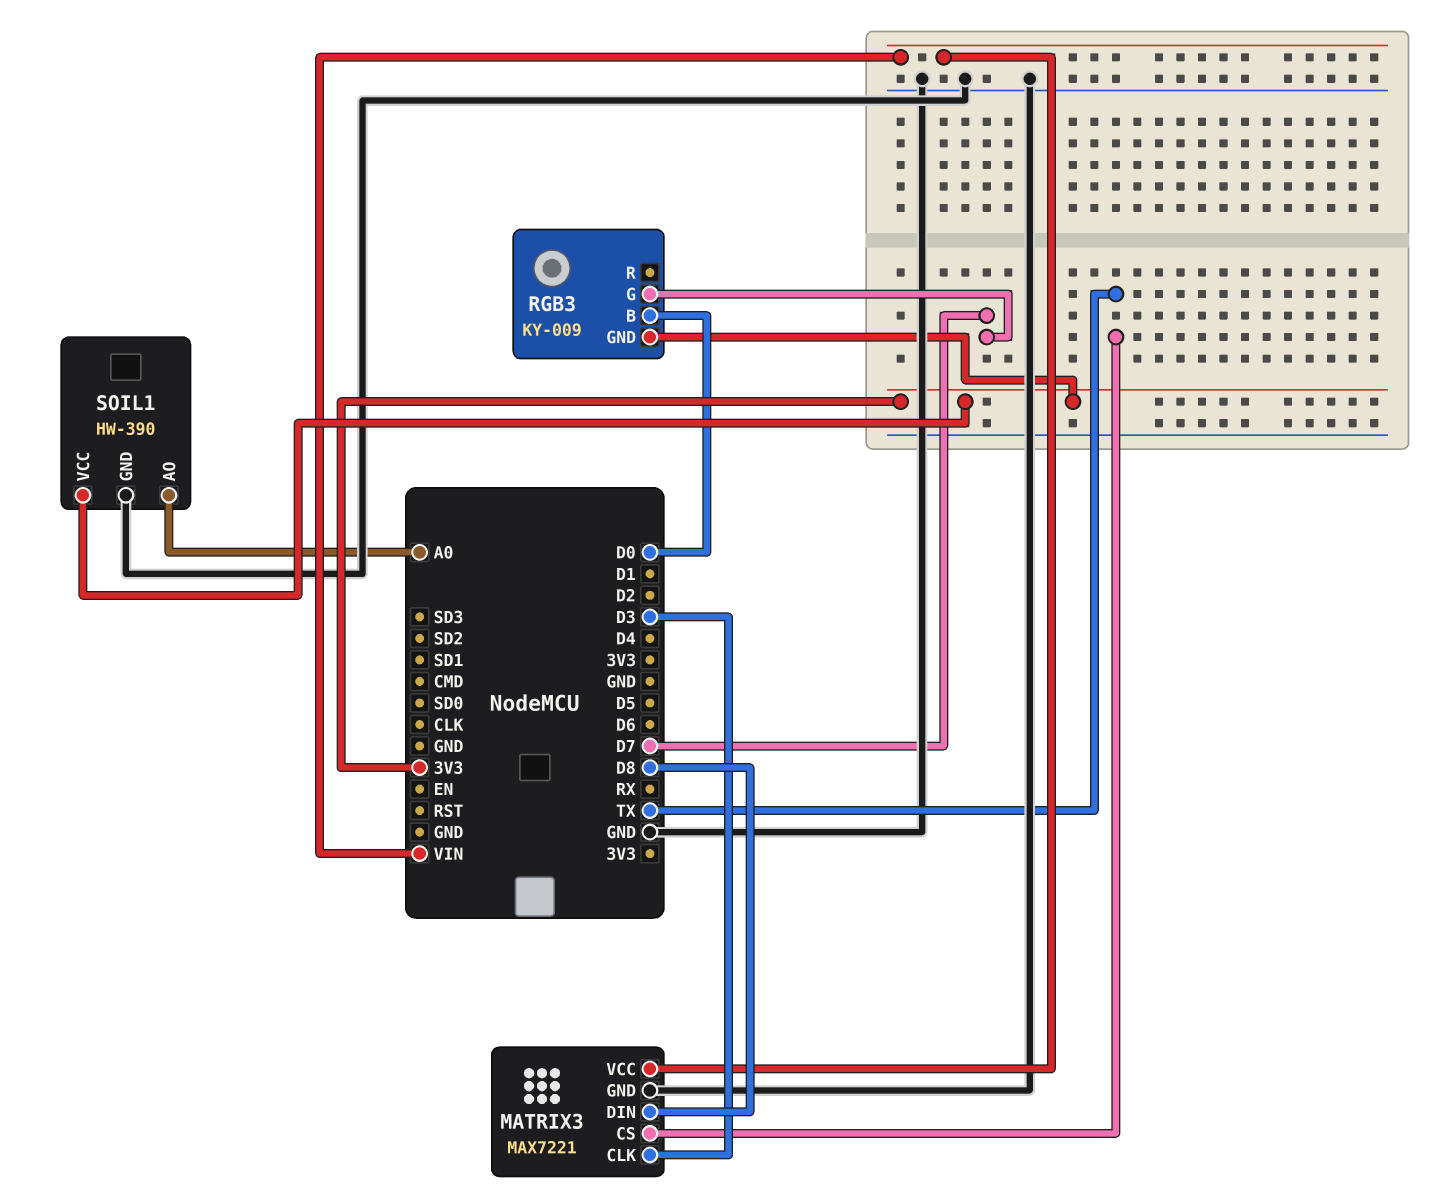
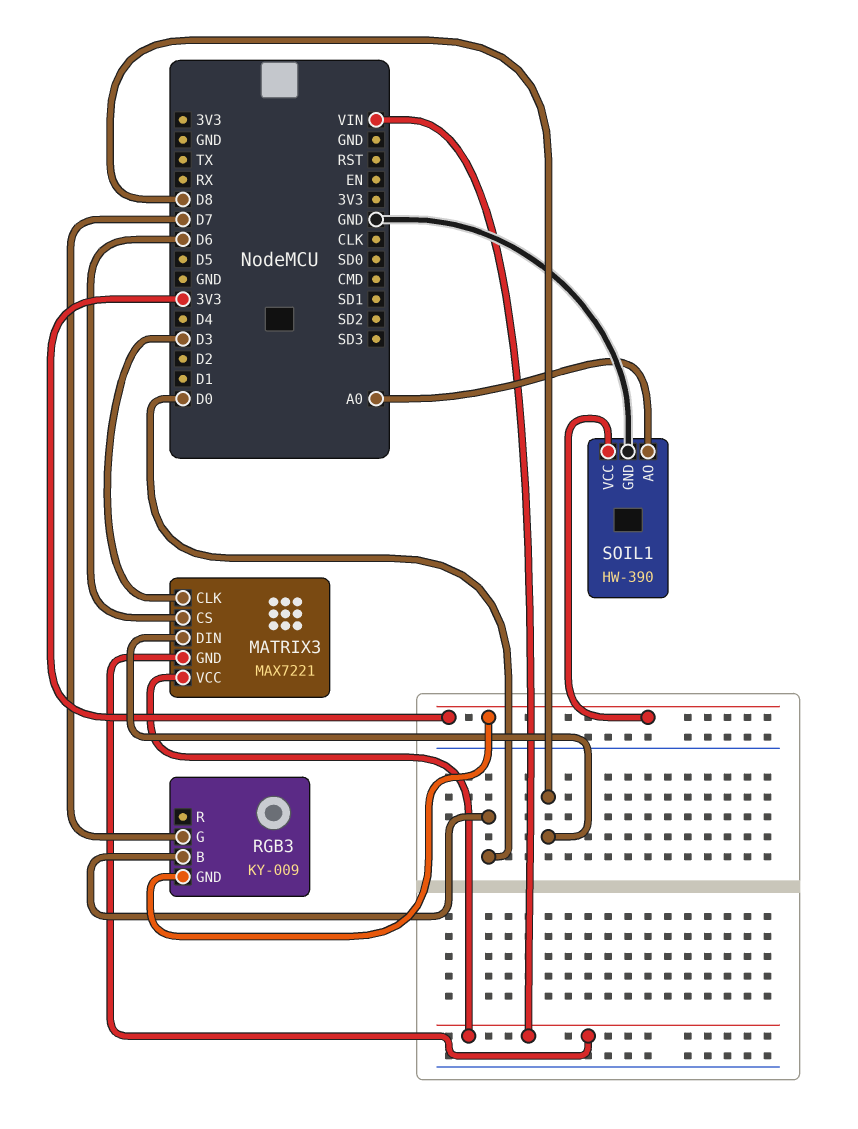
MATRIX3 pin CS: TX -> D6
MATRIX3 pin GND: GND -> VIN

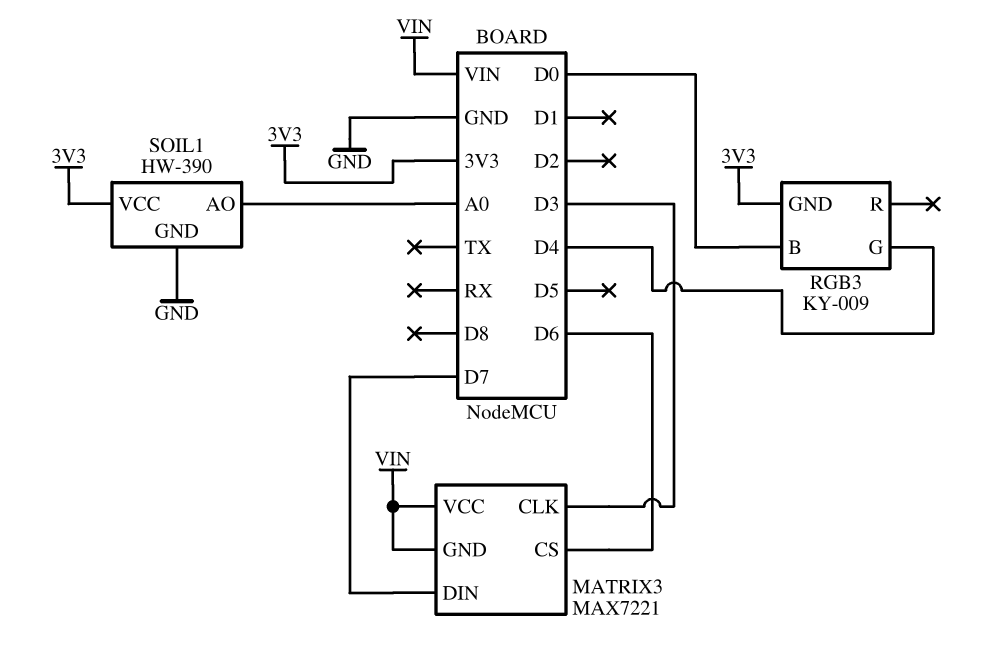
MATRIX3 pin DIN: D8 -> D7
RGB3 pin G: D7 -> D4

